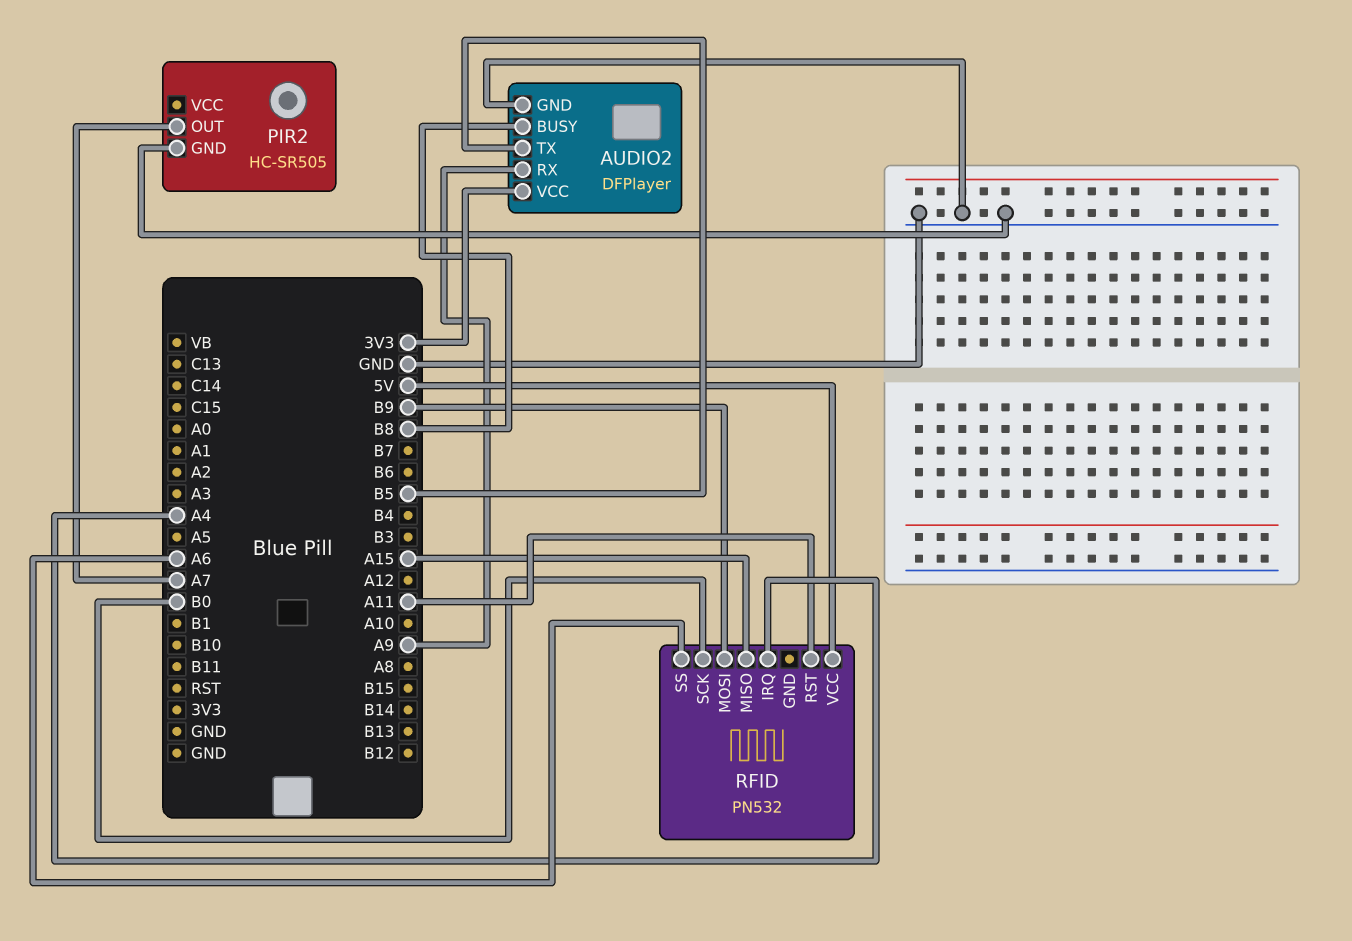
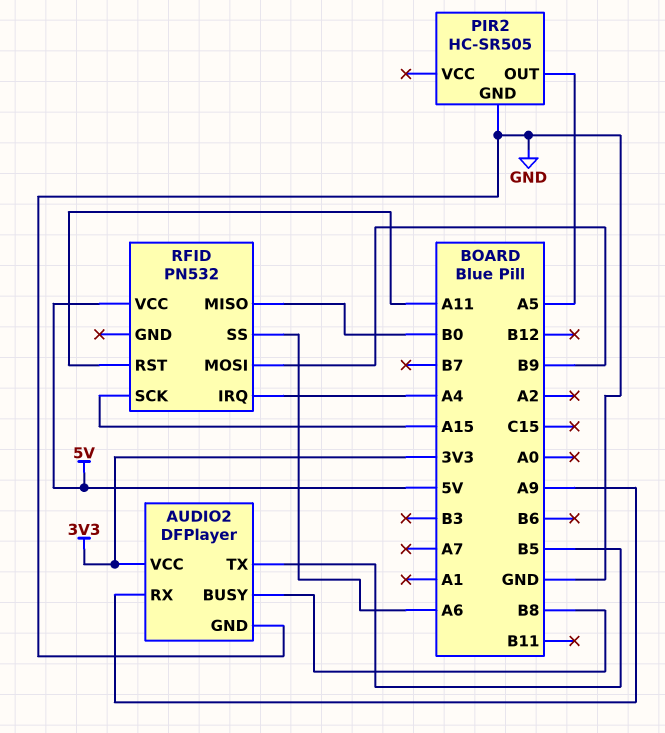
PIR2 pin OUT: A7 -> A5
RFID pin MISO: A15 -> B0
RFID pin SCK: B0 -> A15

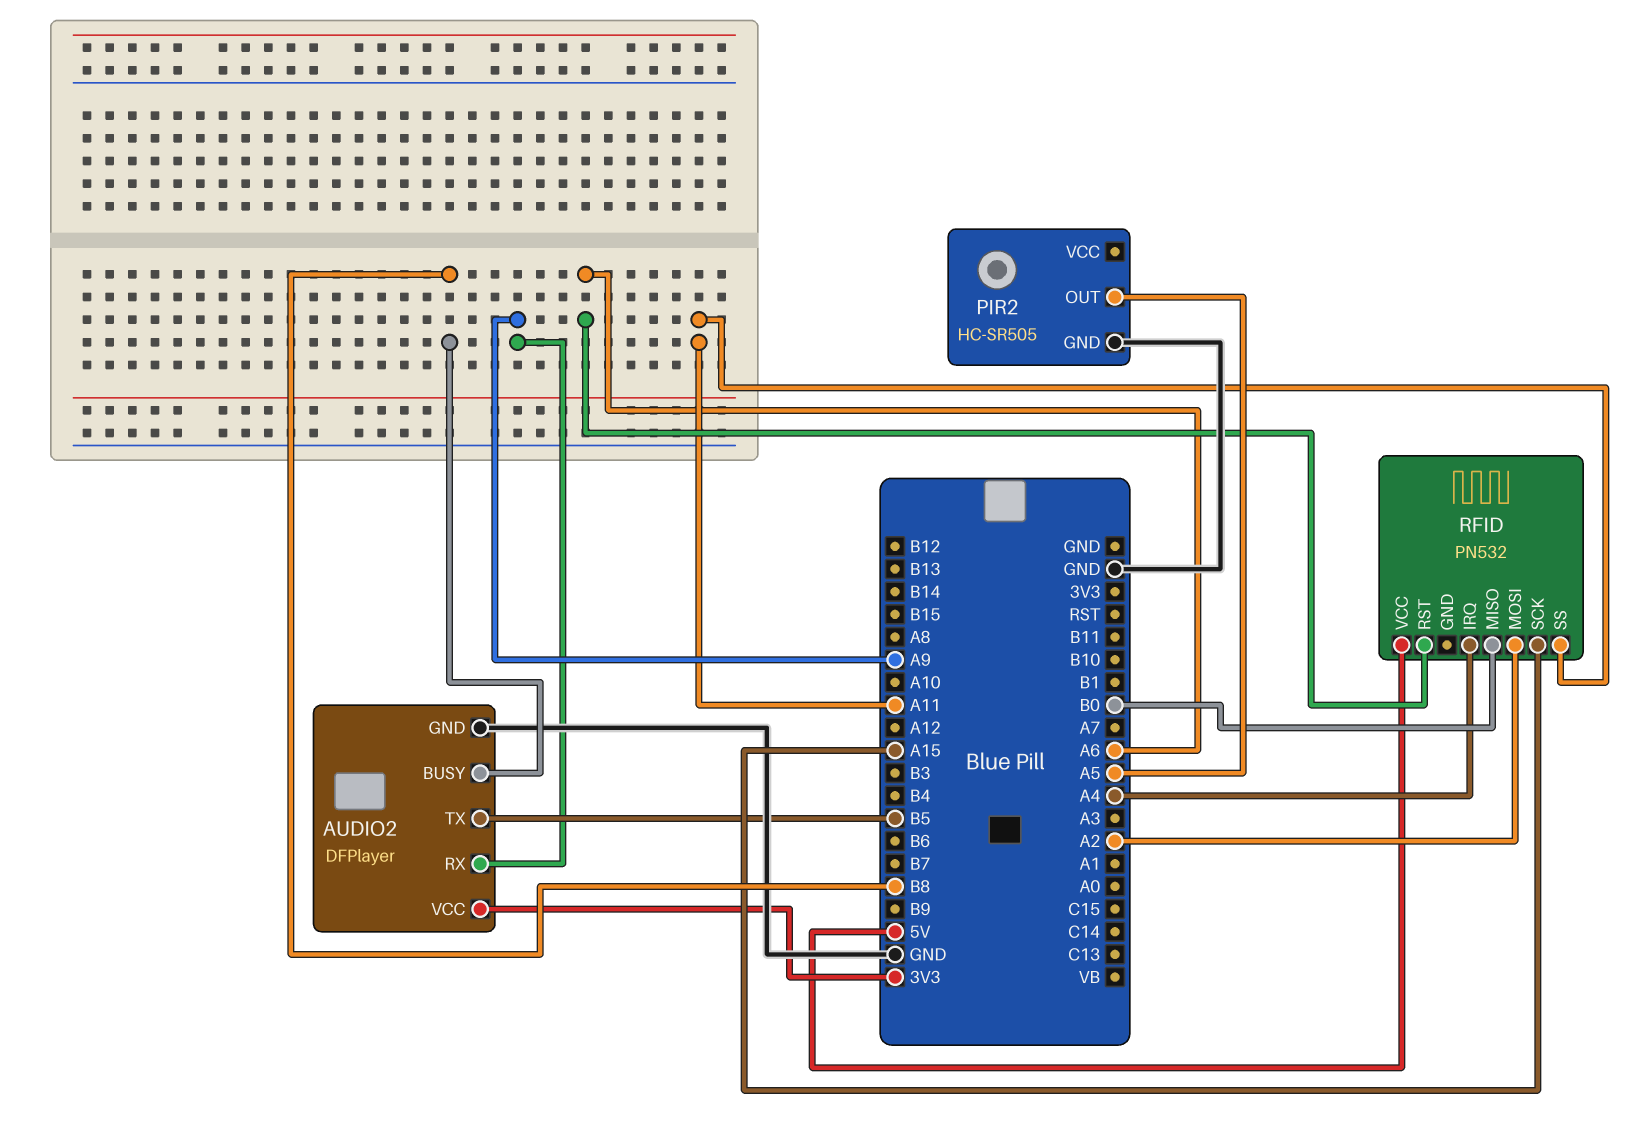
RFID pin MOSI: B9 -> A2
RFID pin RST: A11 -> A6
RFID pin SS: A6 -> A11

